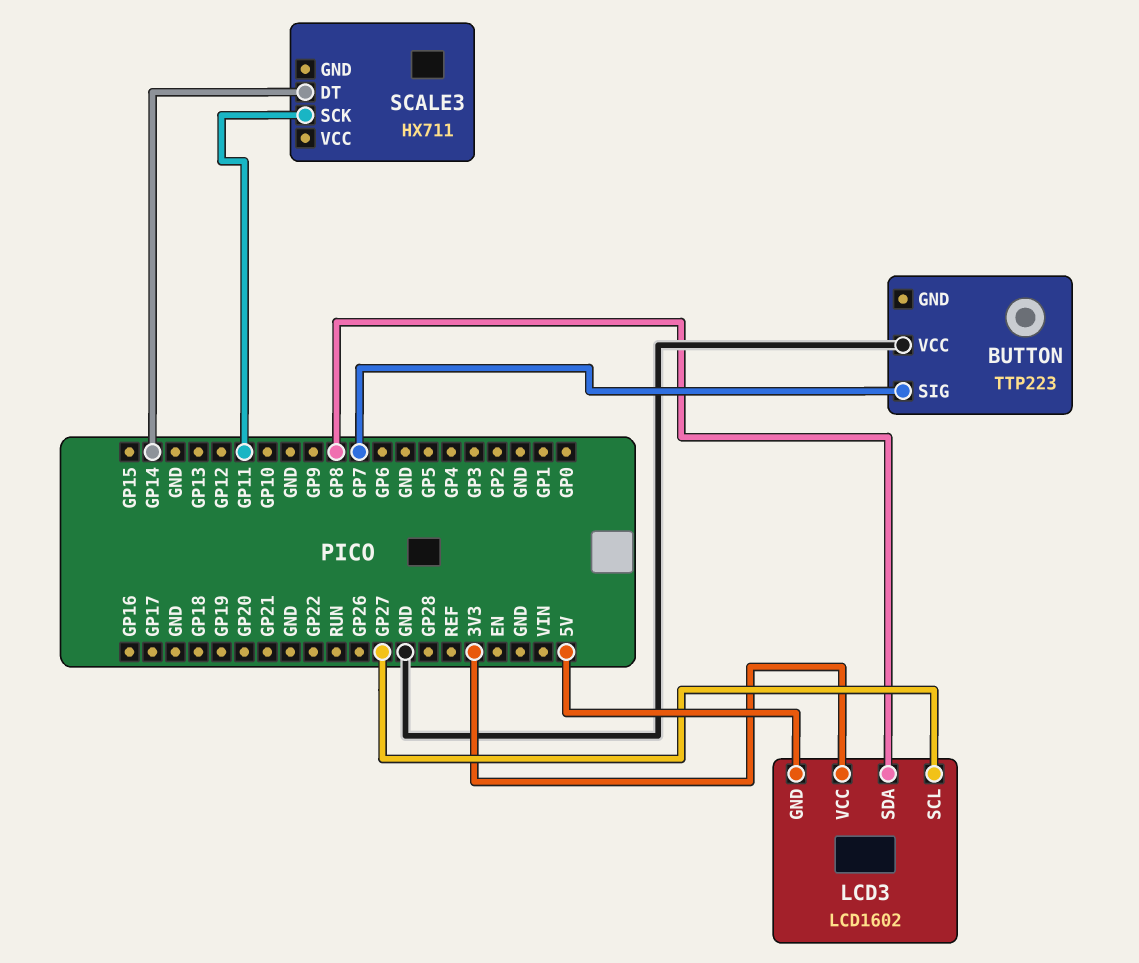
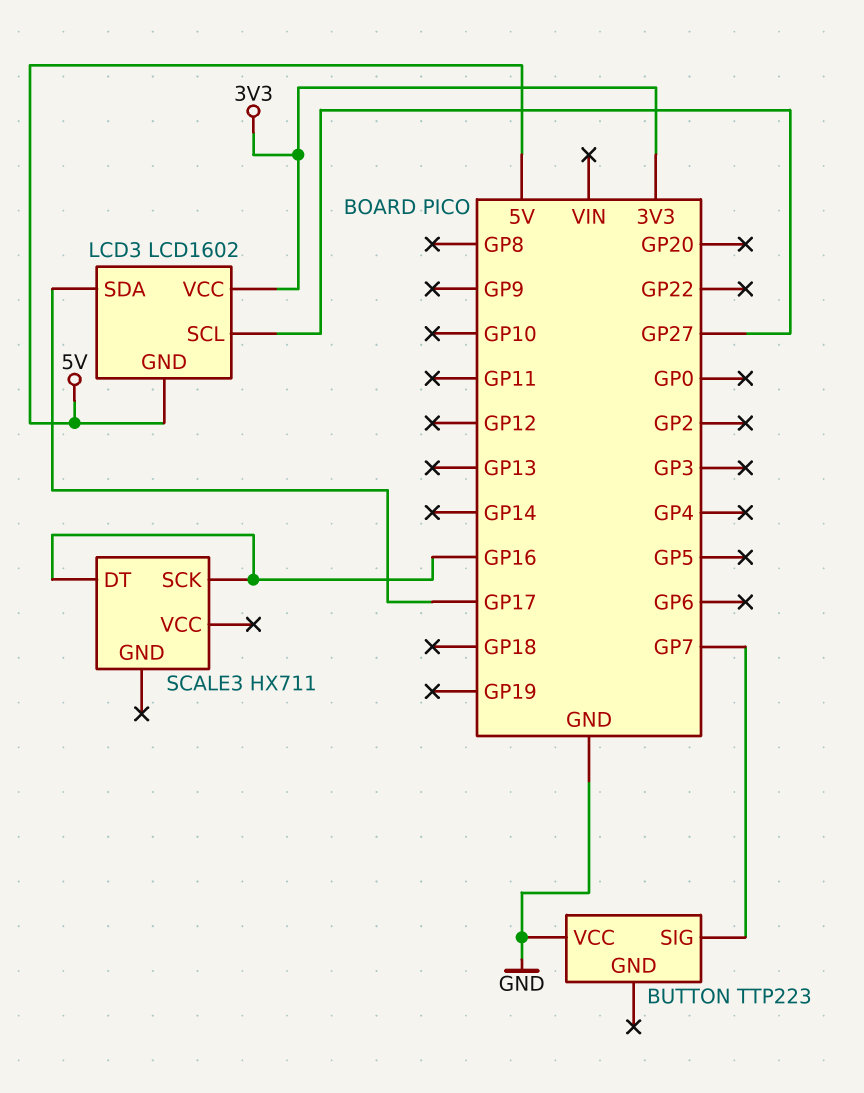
LCD3 pin SDA: GP8 -> GP17
SCALE3 pin DT: GP14 -> GP16
SCALE3 pin SCK: GP11 -> GP16

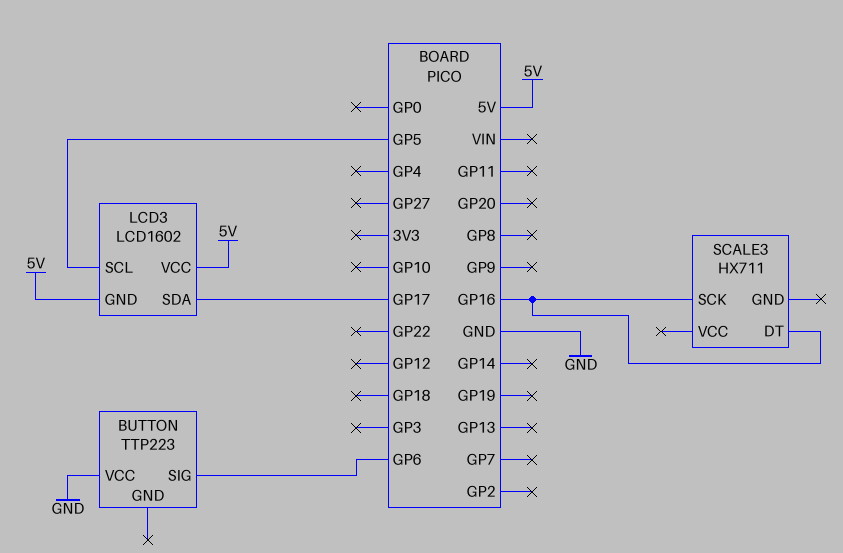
BUTTON pin SIG: GP7 -> GP6
LCD3 pin SCL: GP27 -> GP5
LCD3 pin VCC: 3V3 -> 5V

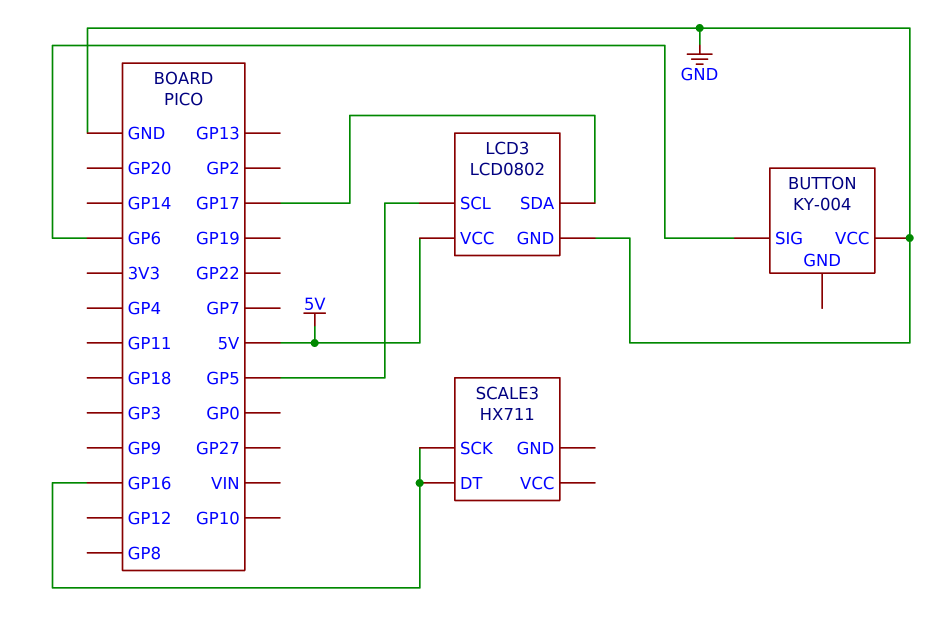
BUTTON: TTP223 -> KY-004
LCD3: LCD1602 -> LCD0802
LCD3 pin GND: 5V -> GND

